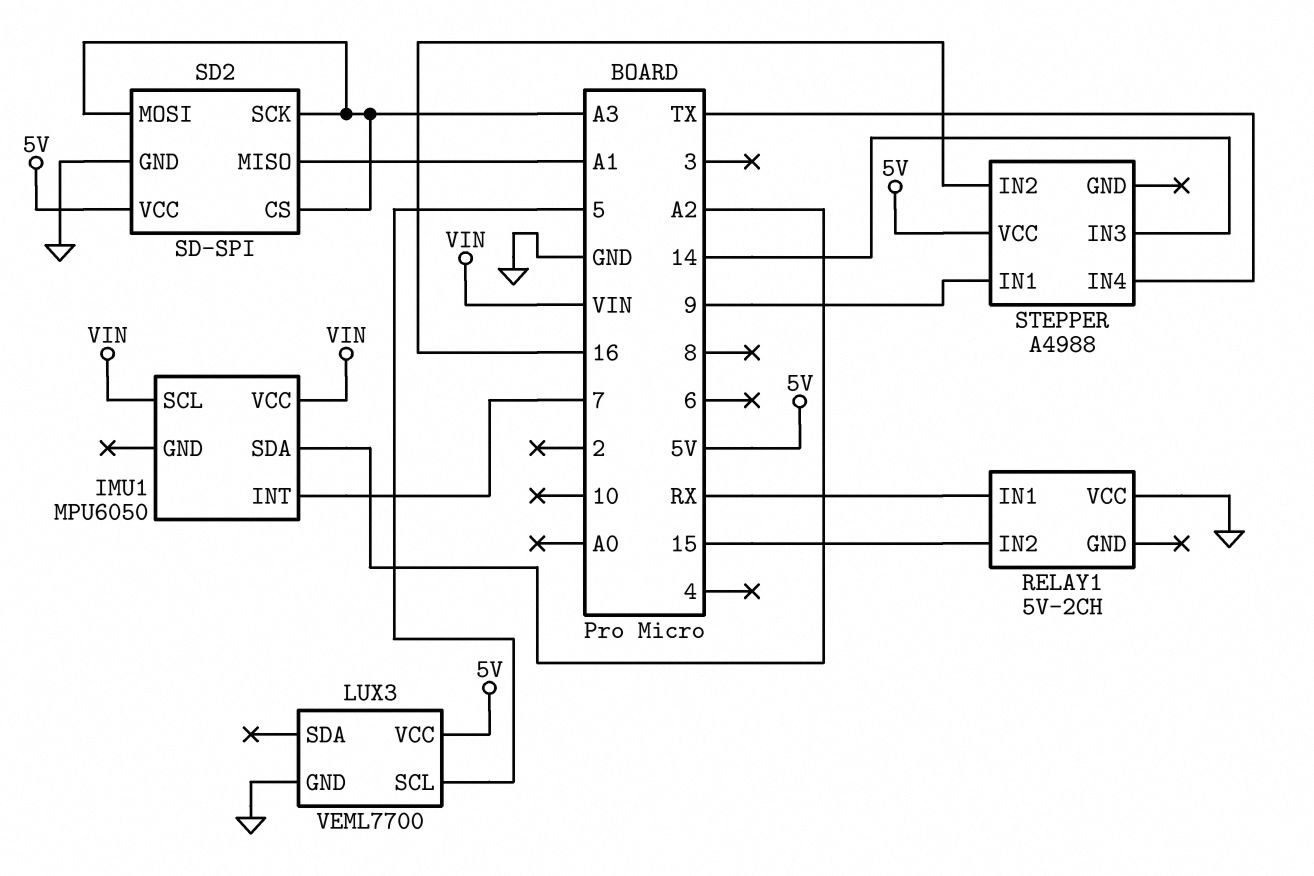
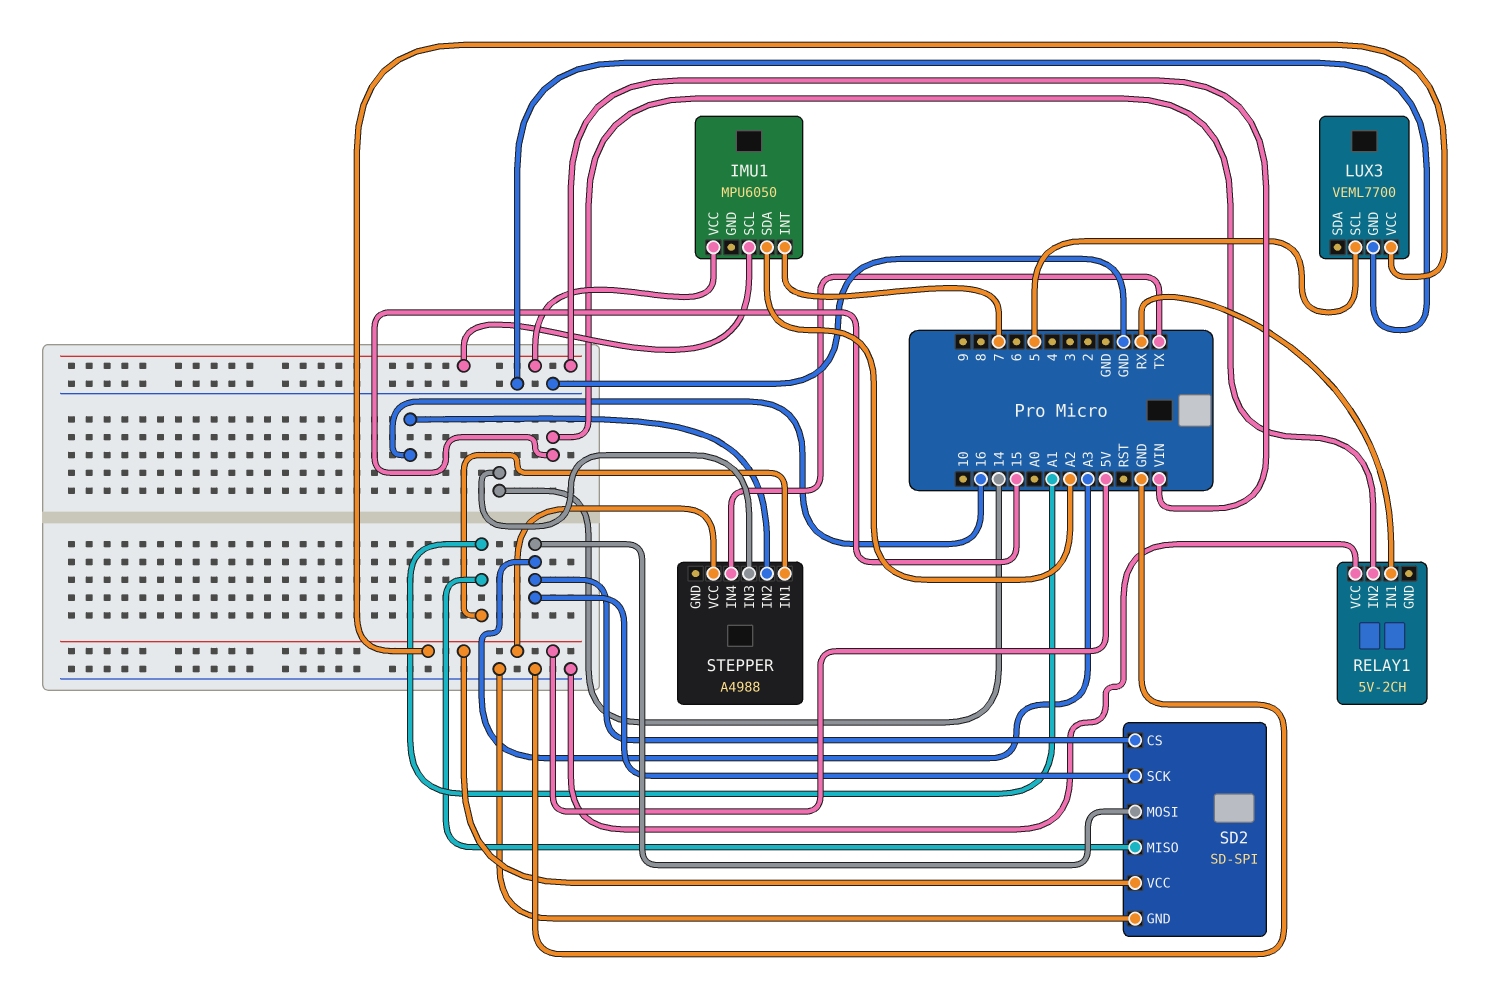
STEPPER pin IN1: 9 -> A1

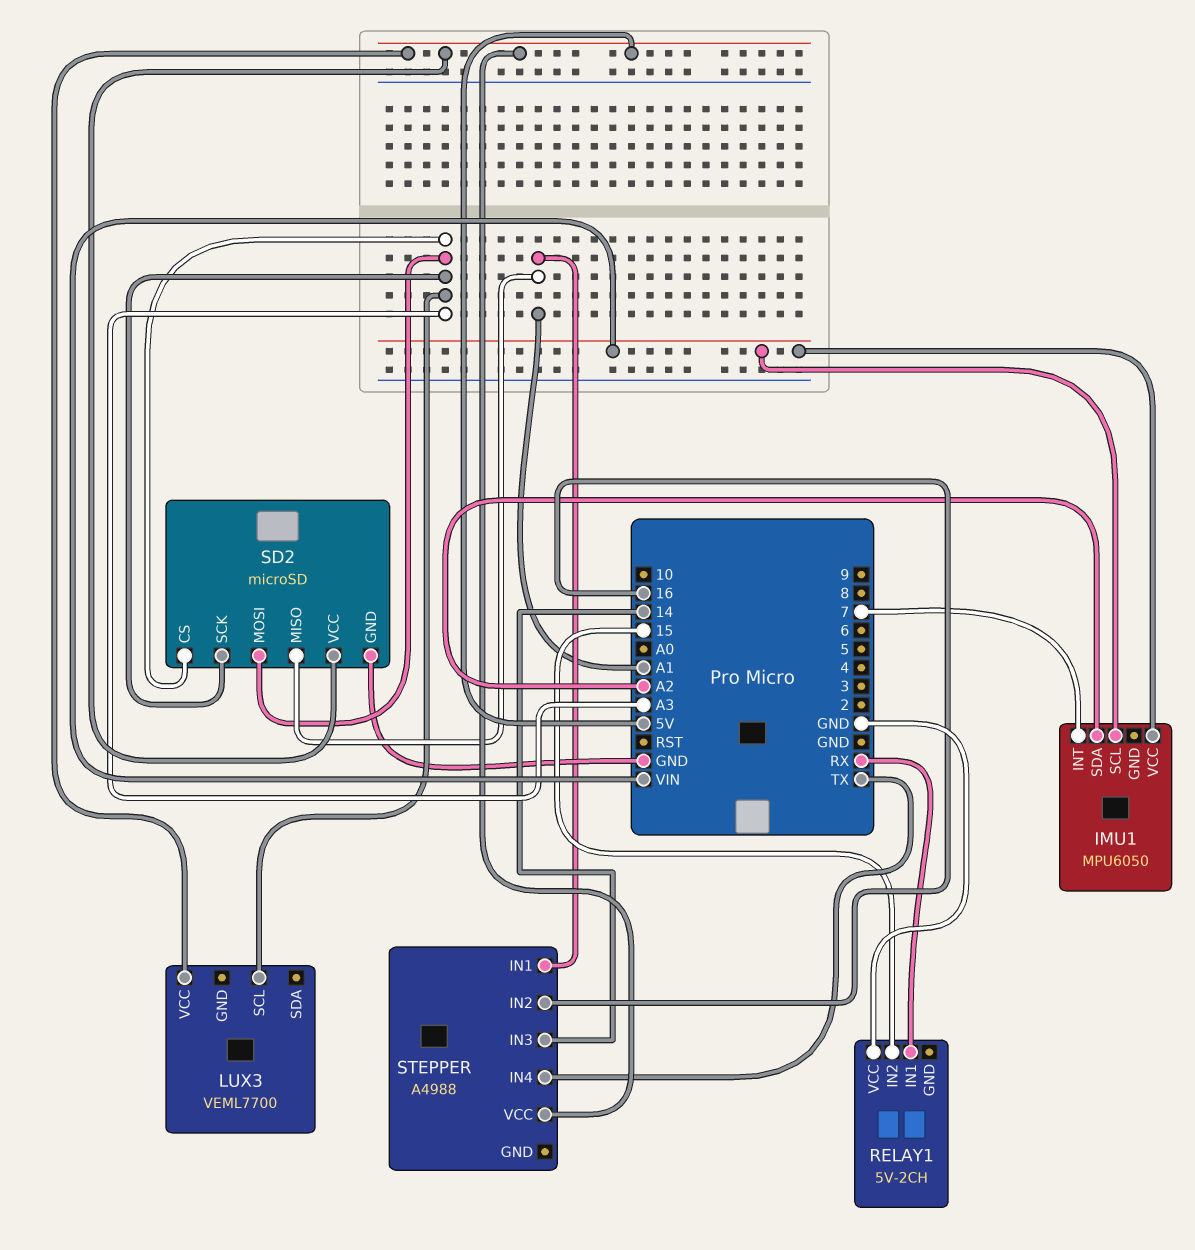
LUX3 pin GND: GND -> none
LUX3 pin SCL: 5 -> A3
SD2: SD-SPI -> microSD

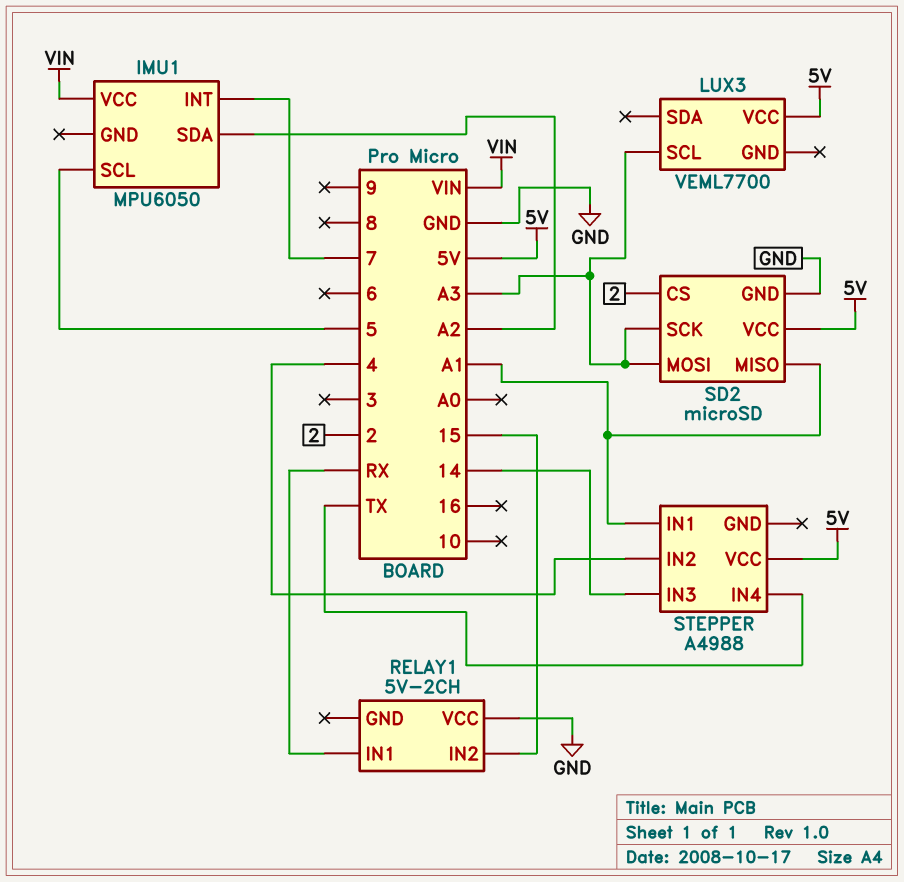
IMU1 pin SCL: VIN -> 5
SD2 pin CS: A3 -> 2
STEPPER pin IN2: 16 -> 4

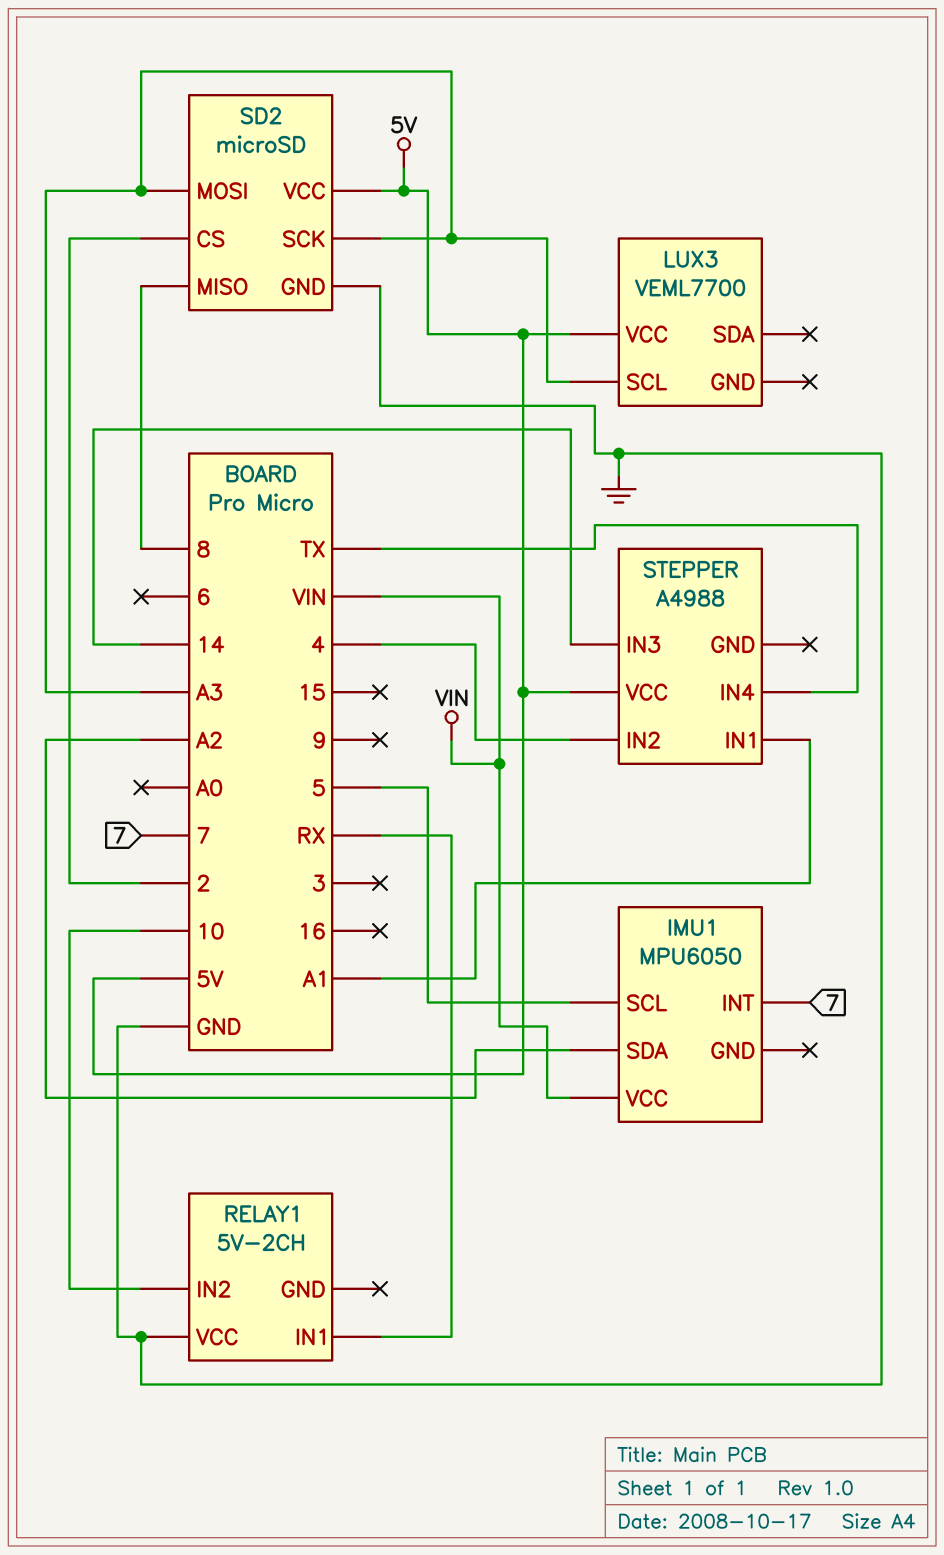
RELAY1 pin IN2: 15 -> 10
SD2 pin MISO: A1 -> 8

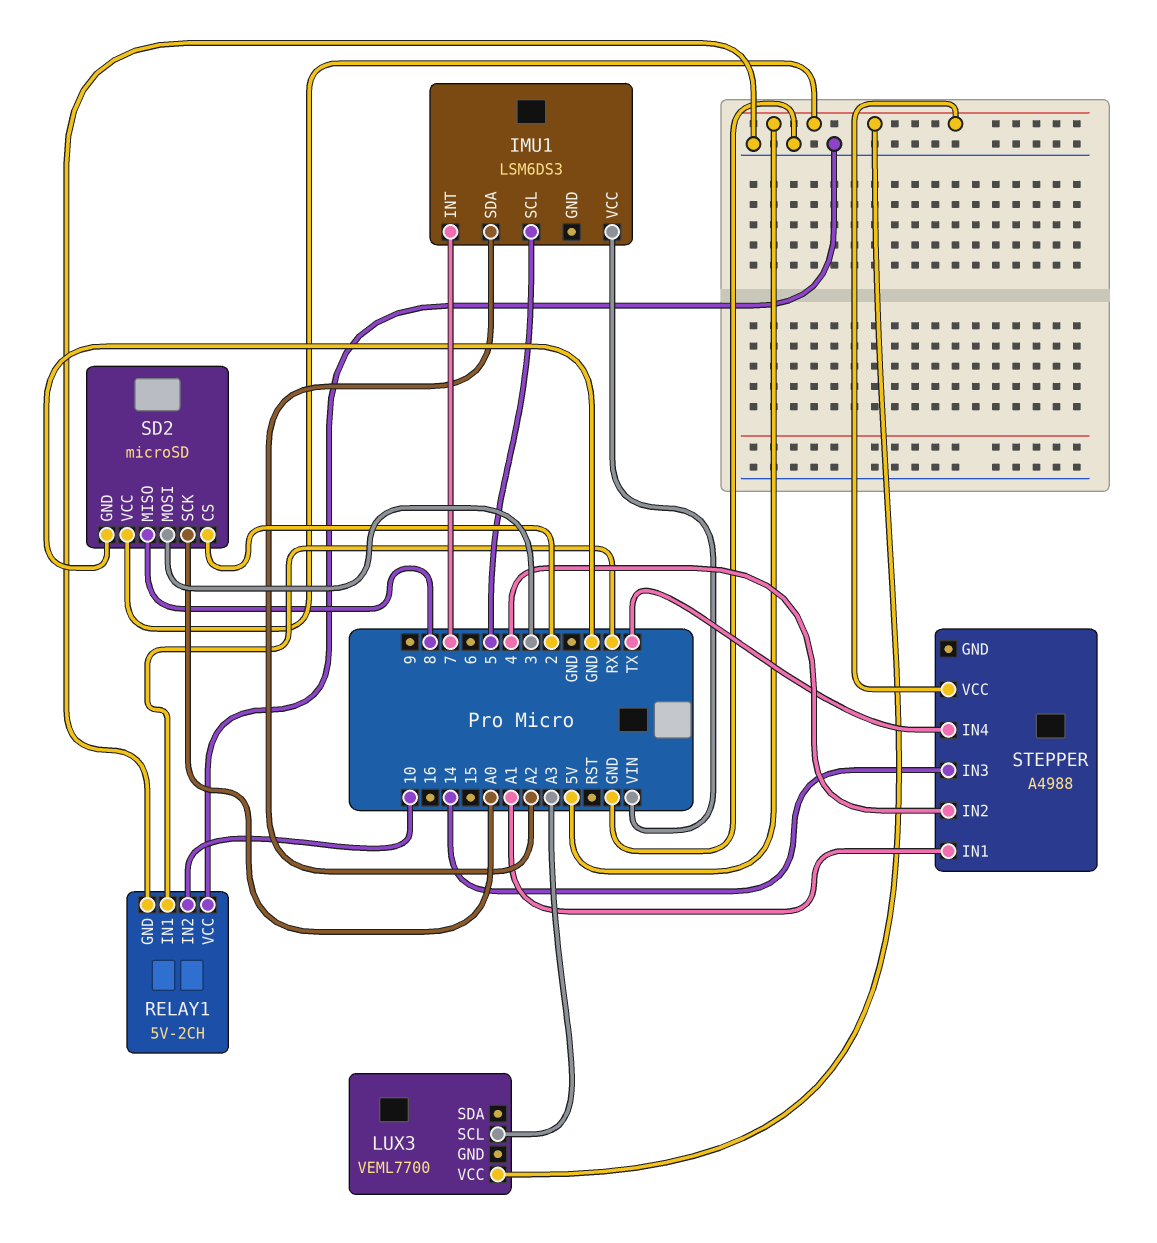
IMU1: MPU6050 -> LSM6DS3
RELAY1 pin GND: none -> GND
SD2 pin MOSI: A3 -> 3
SD2 pin SCK: A3 -> A0

